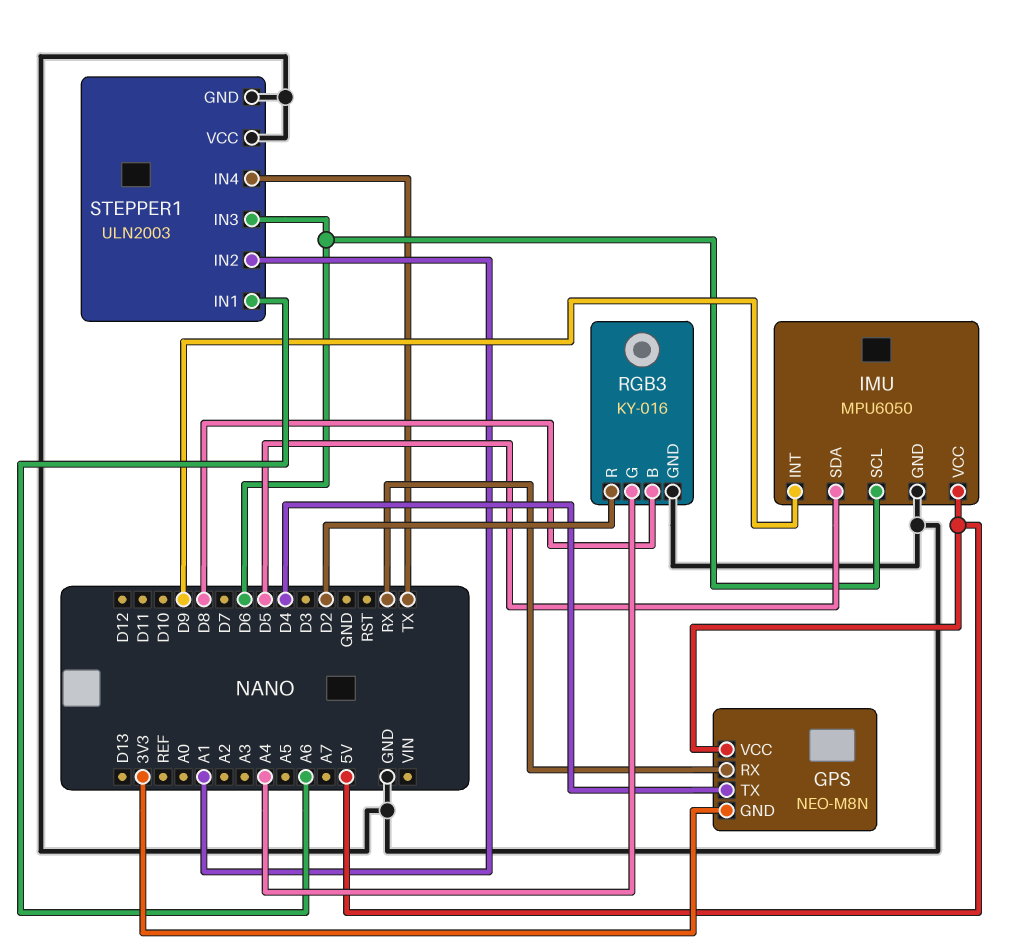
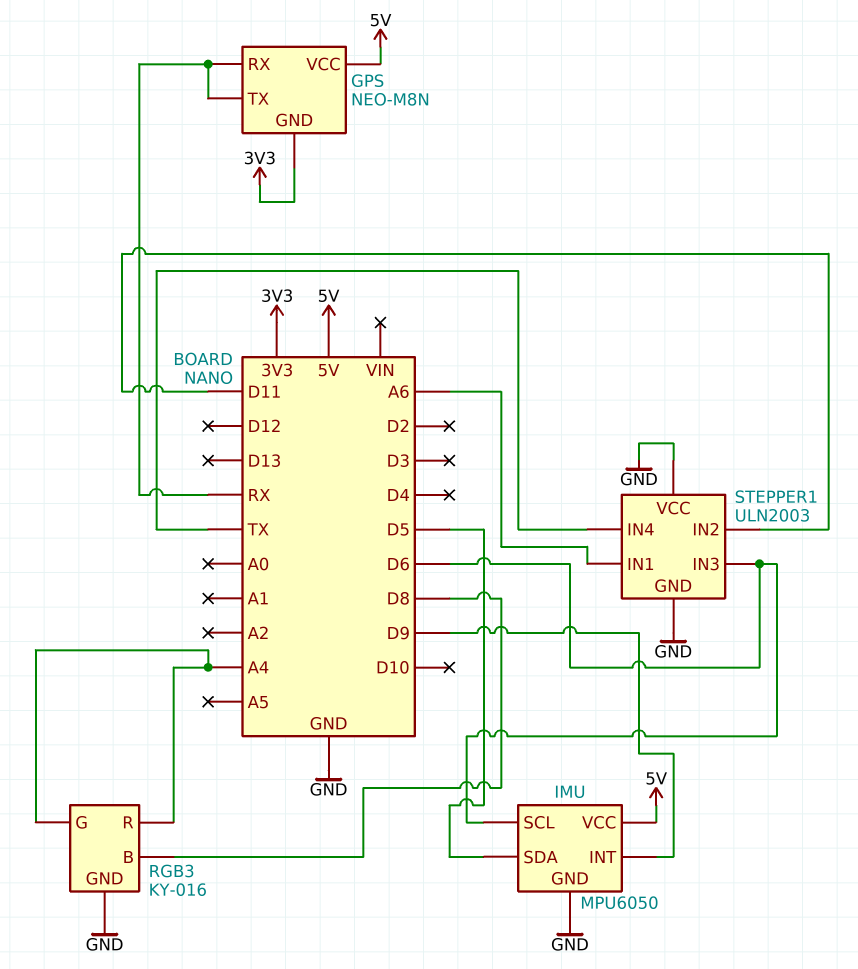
GPS pin TX: D4 -> RX
RGB3 pin R: D2 -> A4
STEPPER1 pin IN2: A1 -> D11

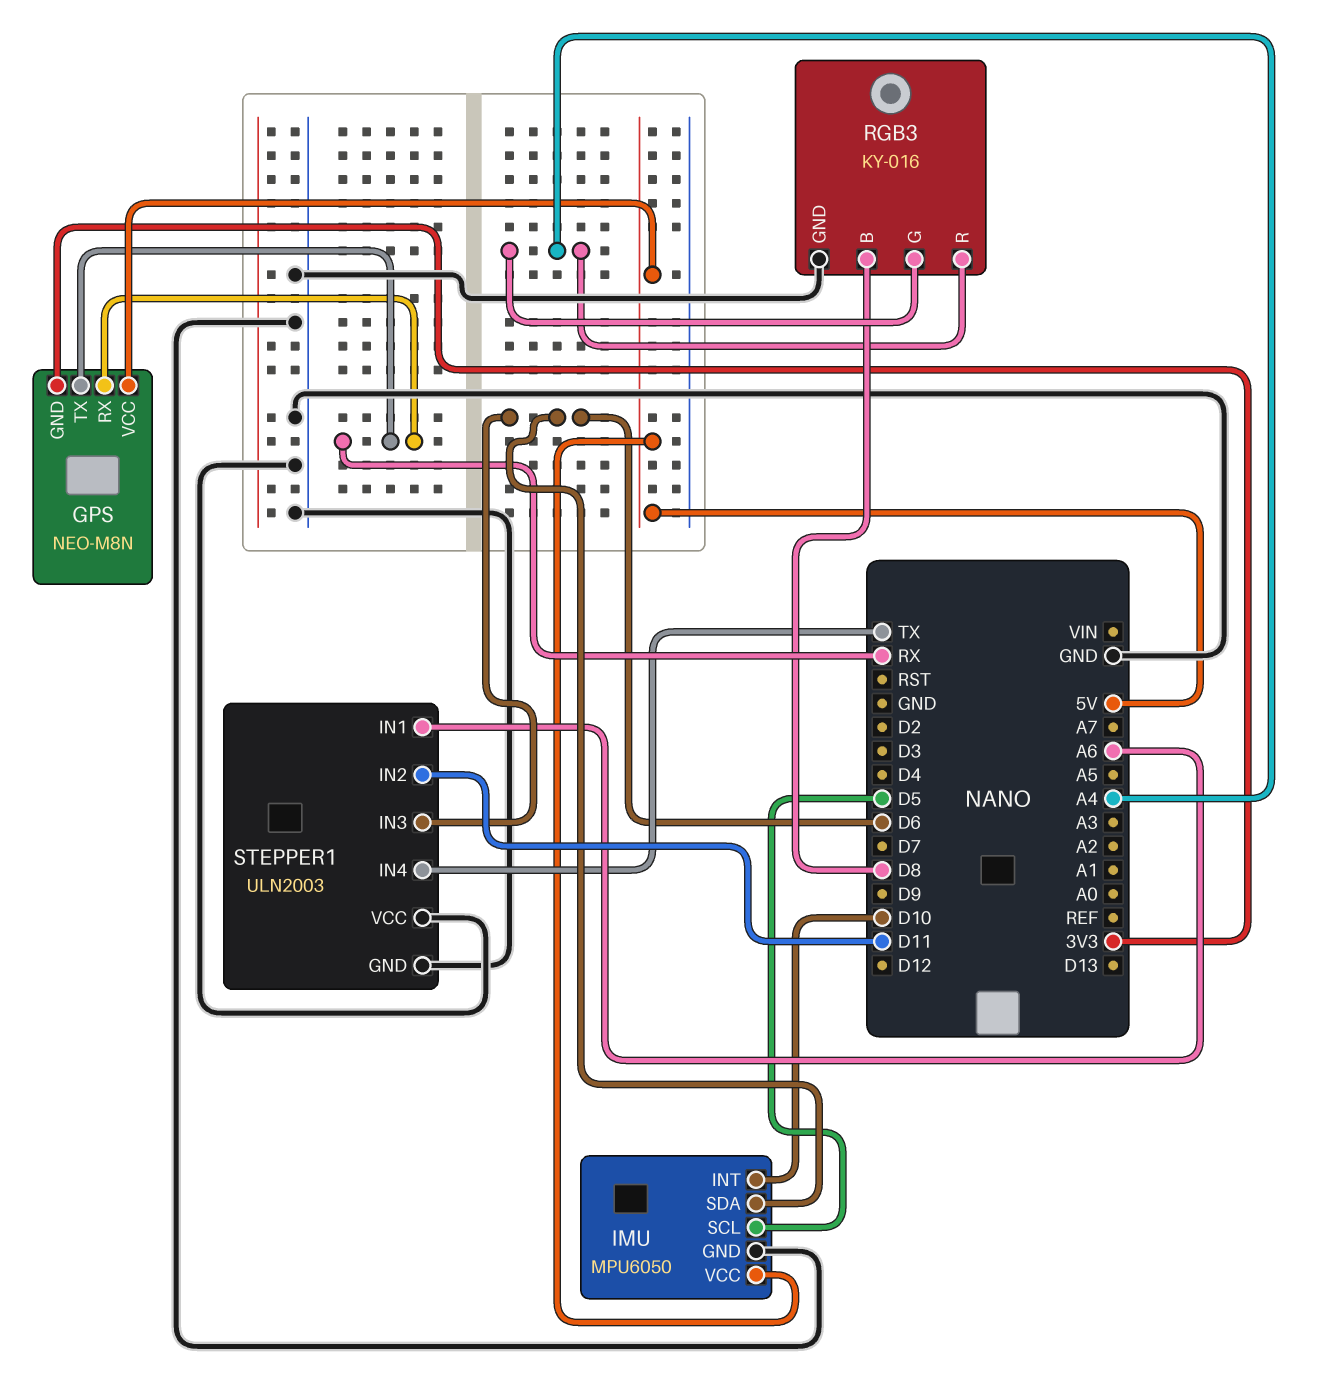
IMU pin INT: D9 -> D10
IMU pin SCL: D6 -> D5
IMU pin SDA: D5 -> D6

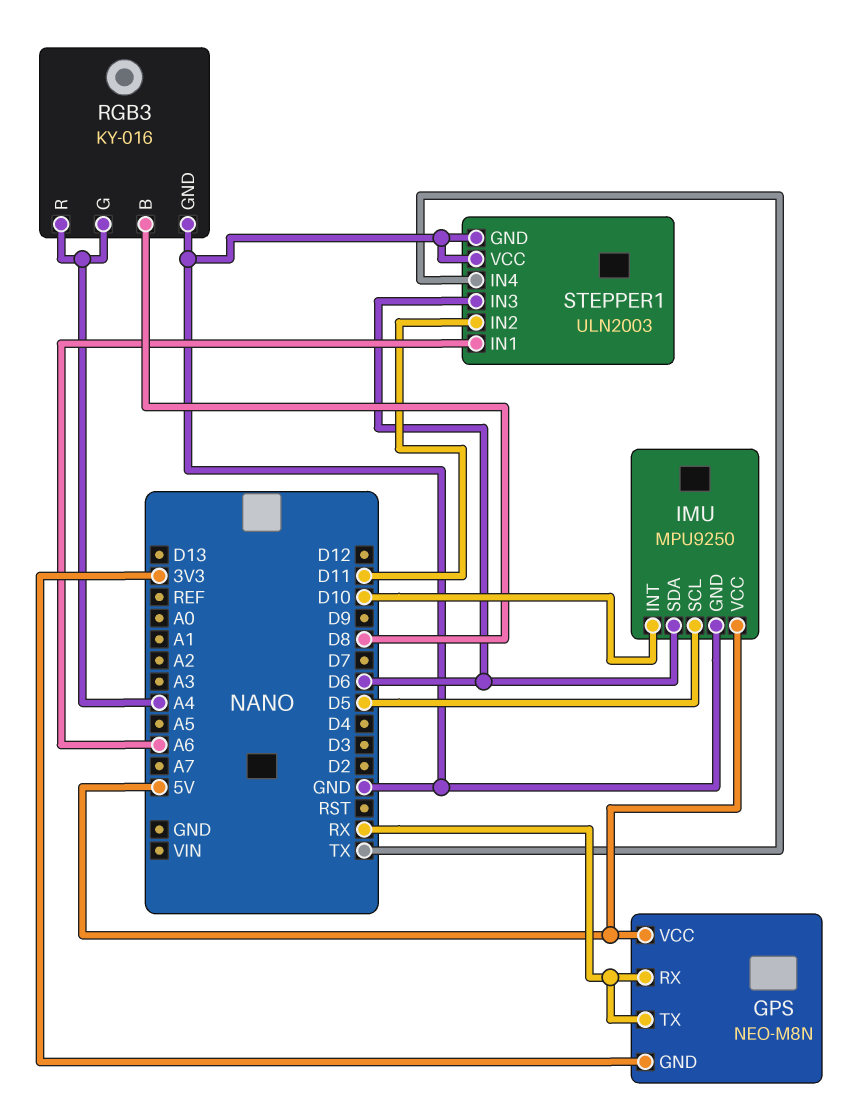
IMU: MPU6050 -> MPU9250

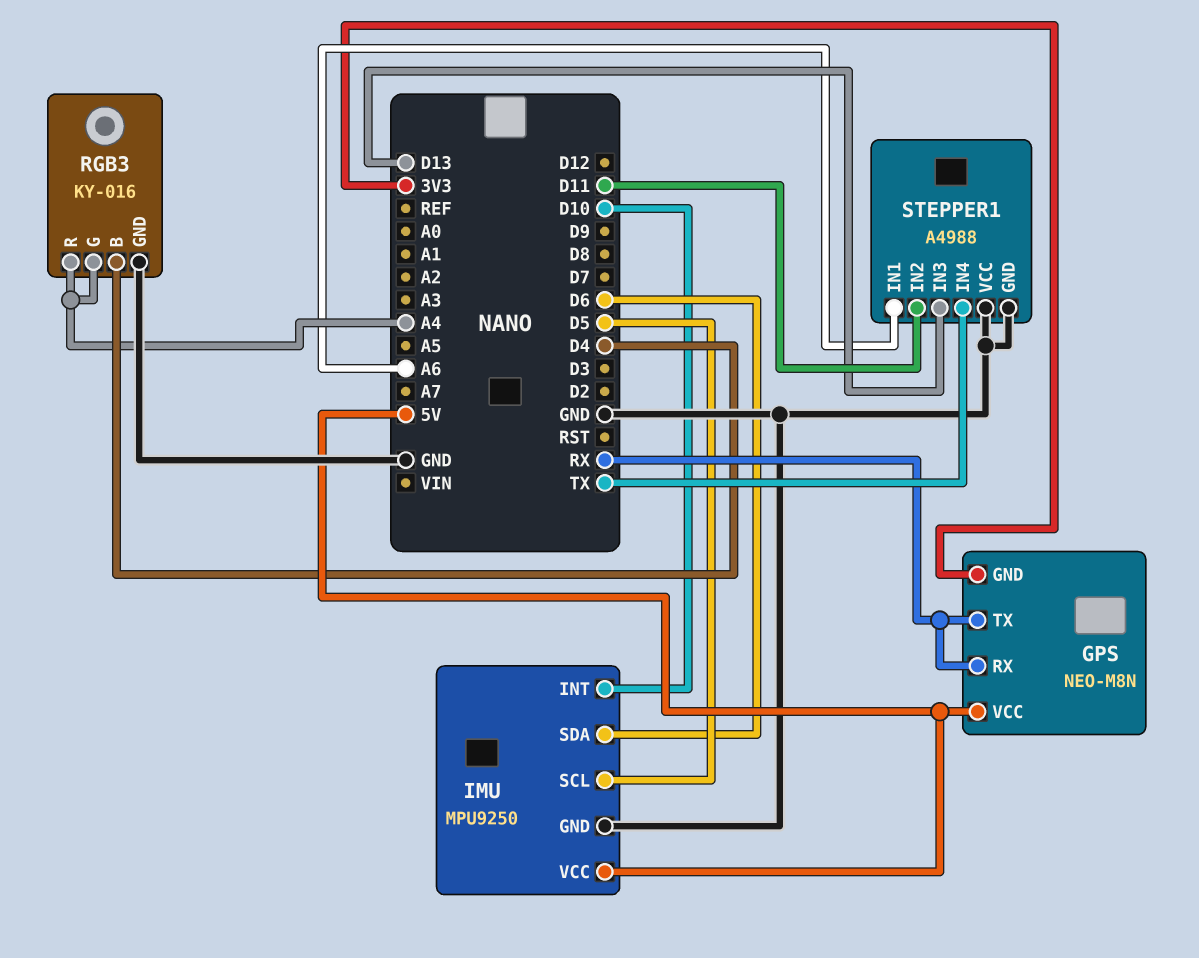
RGB3 pin B: D8 -> D4
STEPPER1: ULN2003 -> A4988
STEPPER1 pin IN3: D6 -> D13

